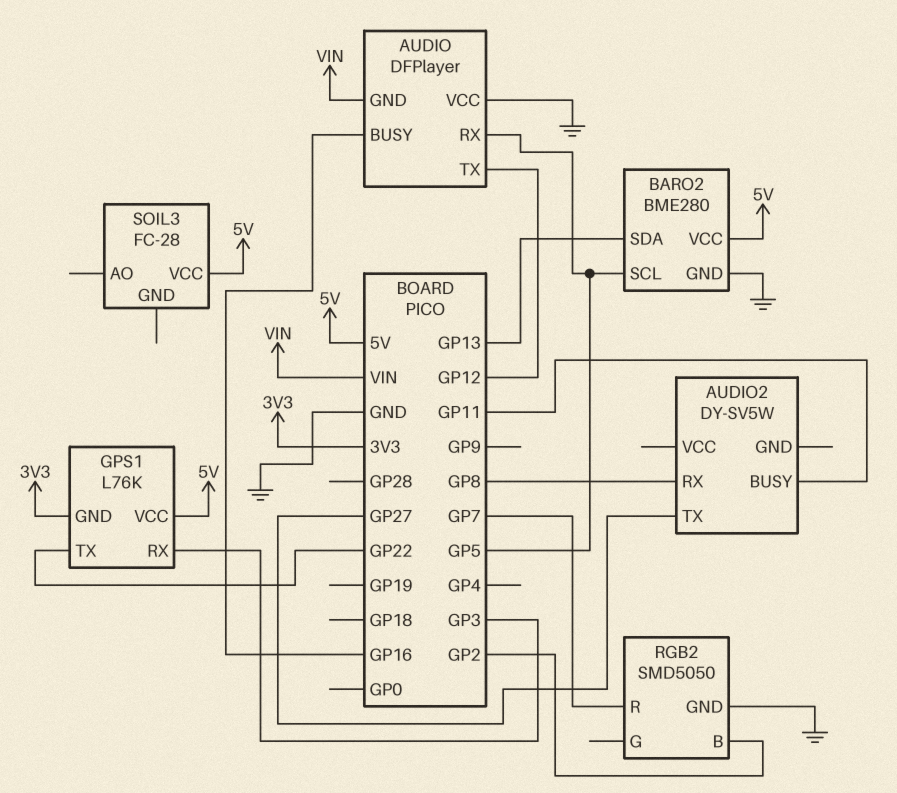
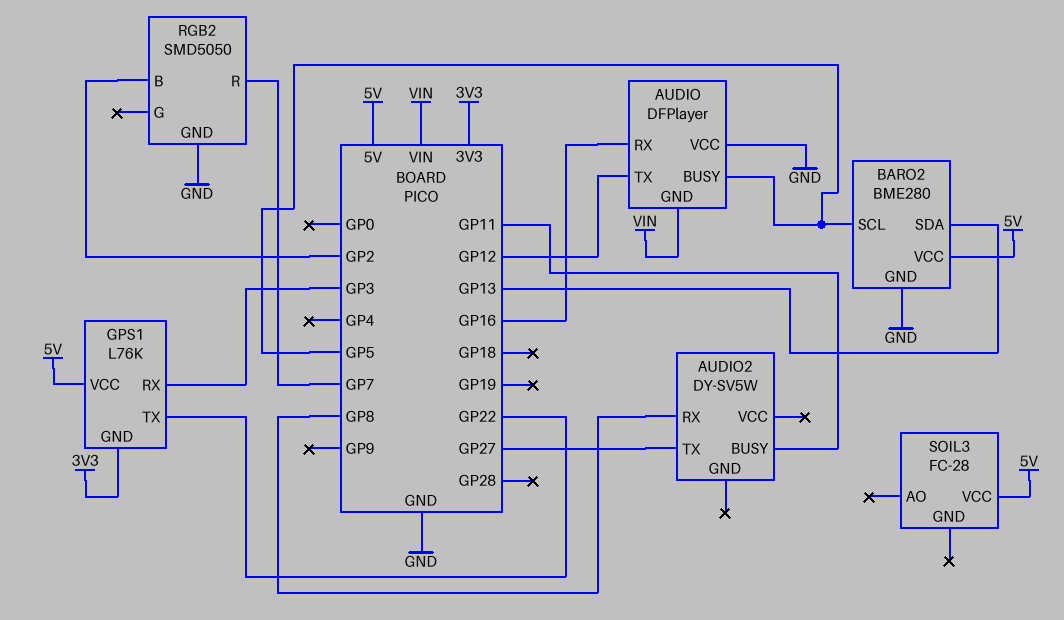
AUDIO pin BUSY: GP16 -> GP5
AUDIO pin RX: GP5 -> GP16

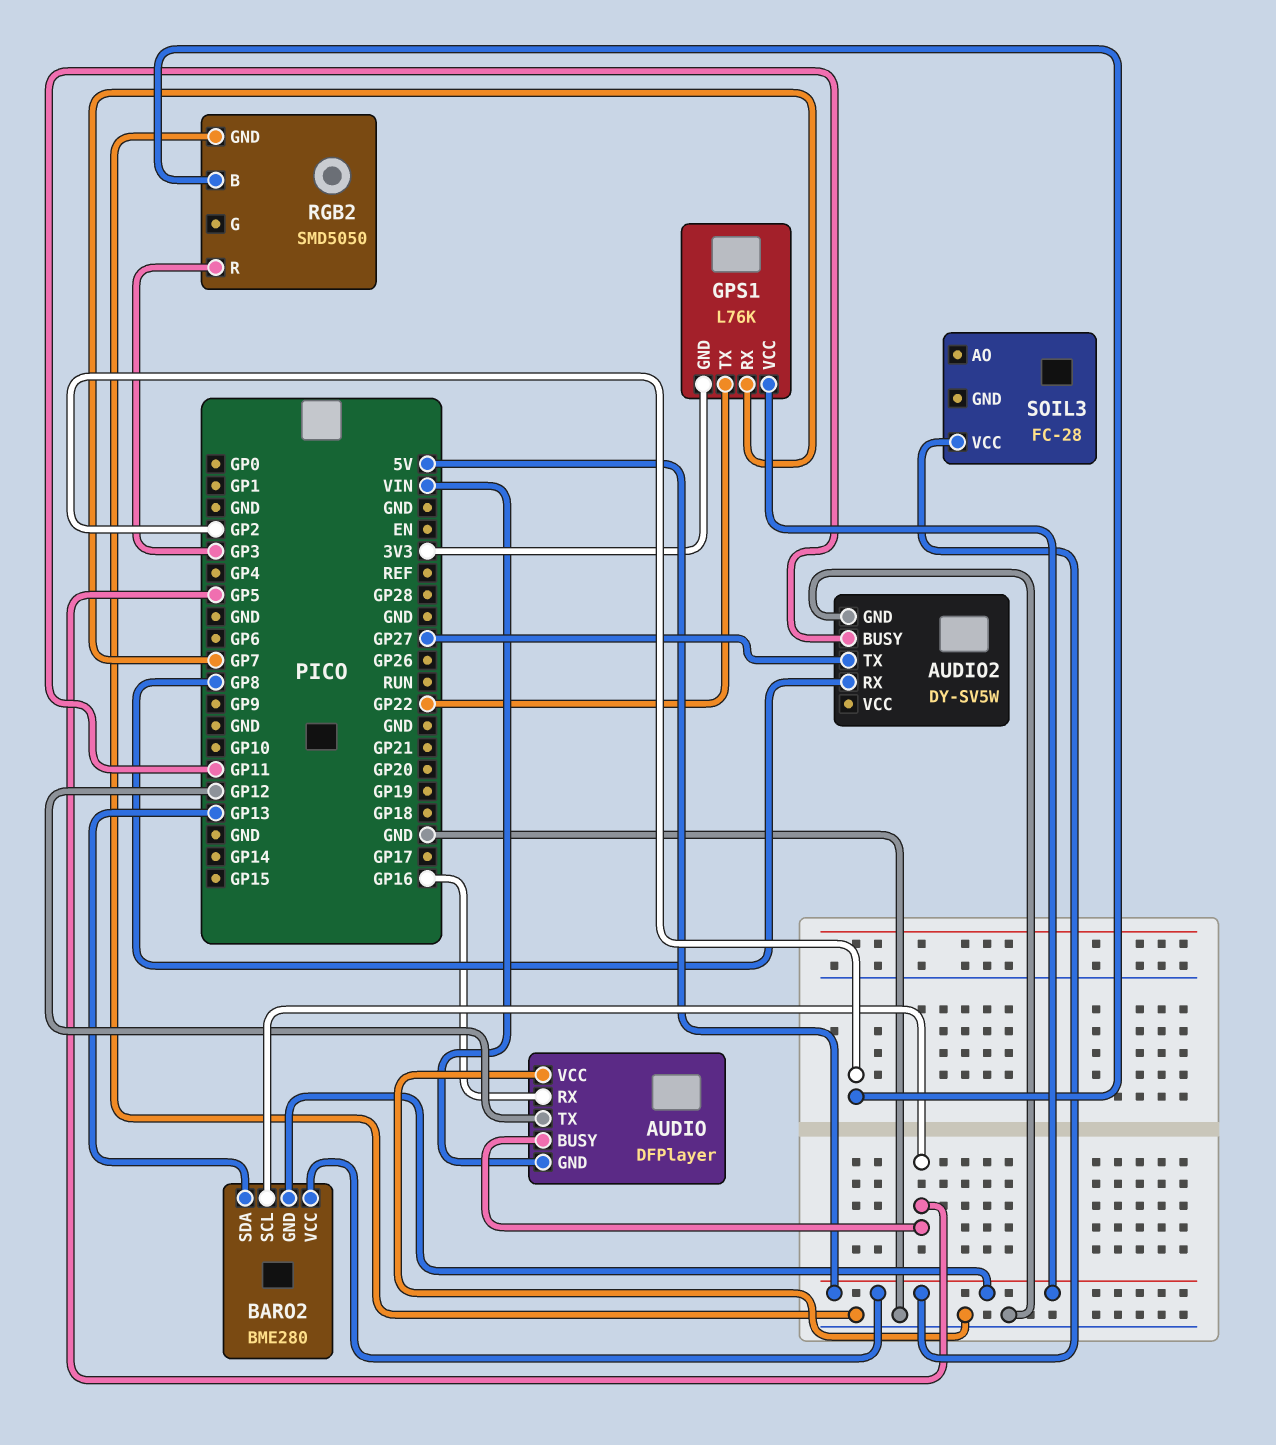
AUDIO2 pin GND: none -> GND
BARO2 pin GND: GND -> 5V
GPS1 pin RX: GP3 -> GP7
RGB2 pin R: GP7 -> GP3

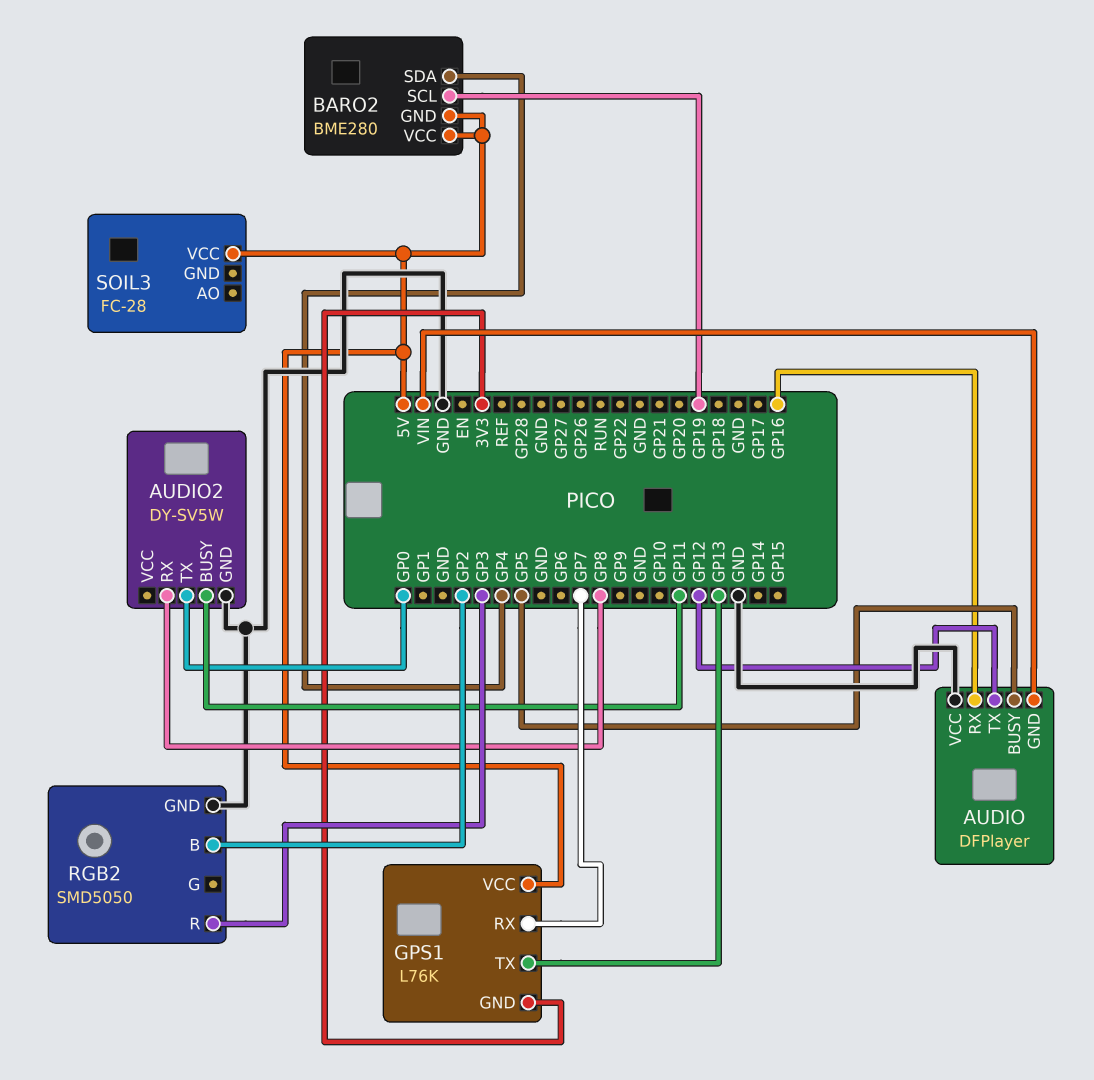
AUDIO2 pin TX: GP27 -> GP0
BARO2 pin SCL: GP5 -> GP19
BARO2 pin SDA: GP13 -> GP4
GPS1 pin TX: GP22 -> GP13

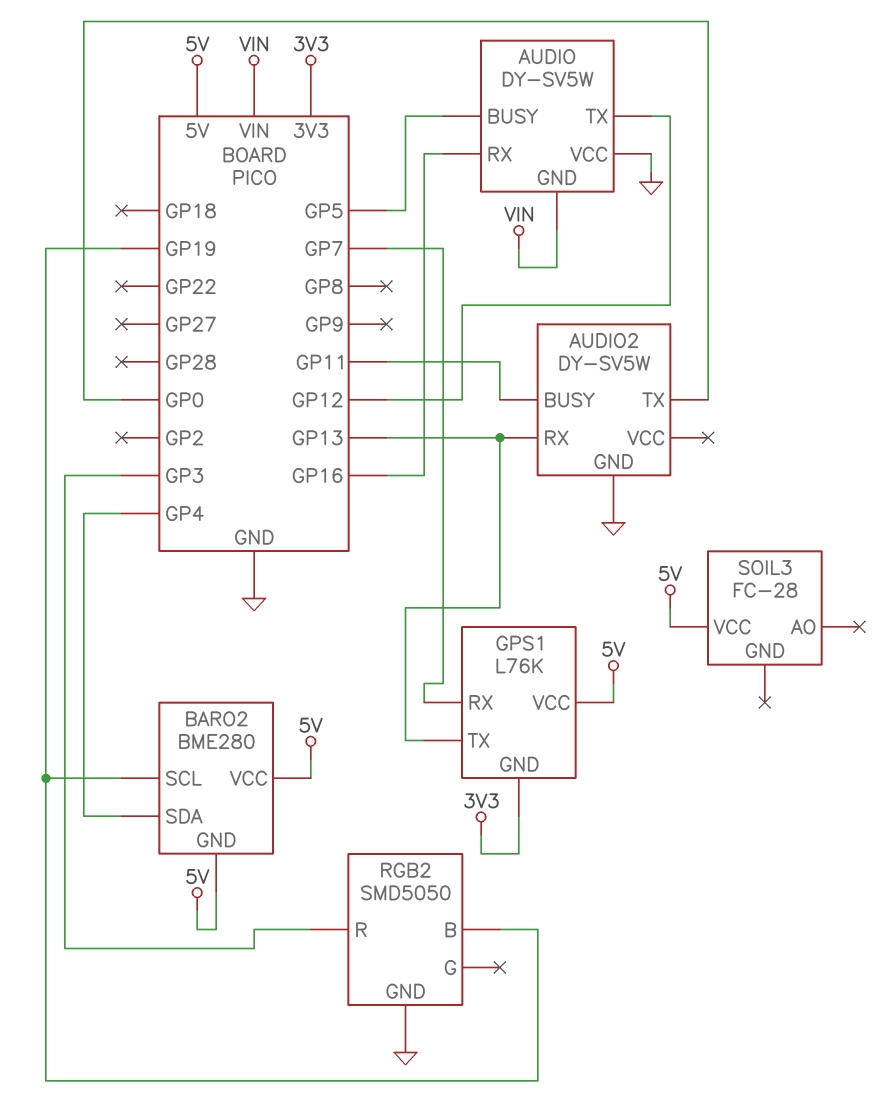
AUDIO: DFPlayer -> DY-SV5W
AUDIO2 pin RX: GP8 -> GP13
RGB2 pin B: GP2 -> GP19

